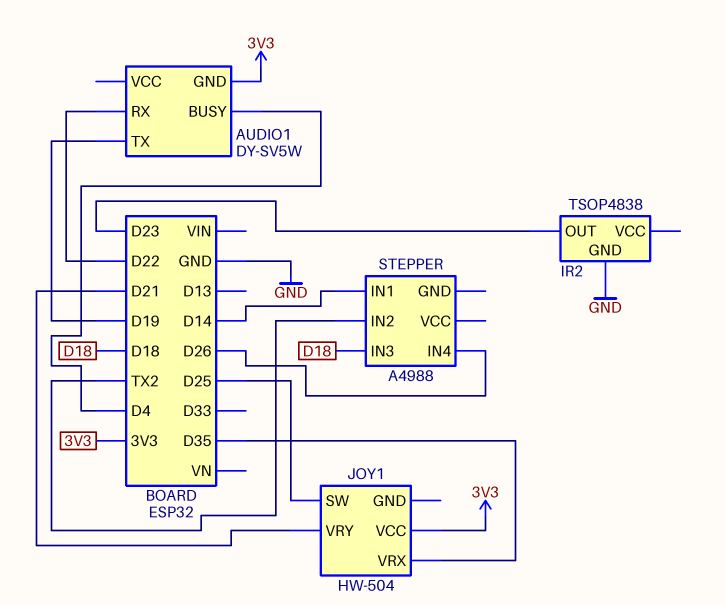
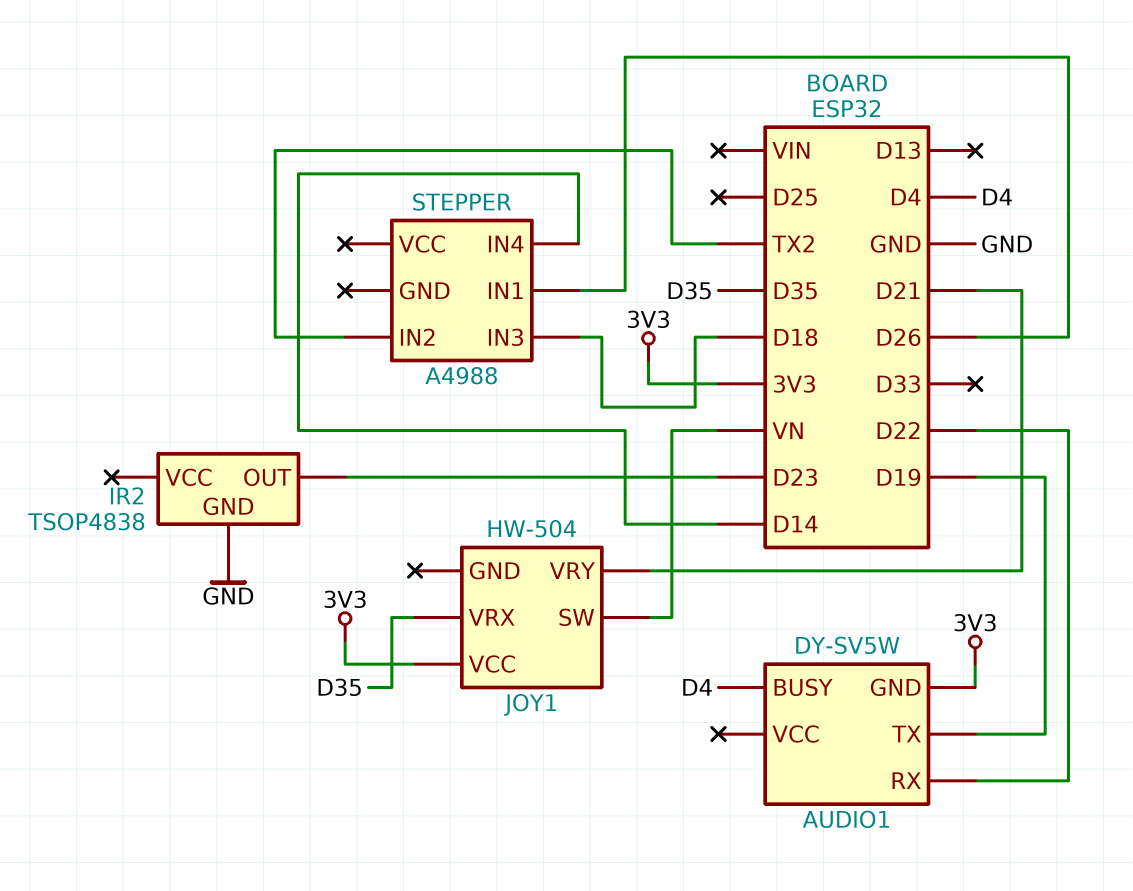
JOY1 pin SW: D25 -> VN
STEPPER pin IN1: D14 -> D26
STEPPER pin IN4: D26 -> D14

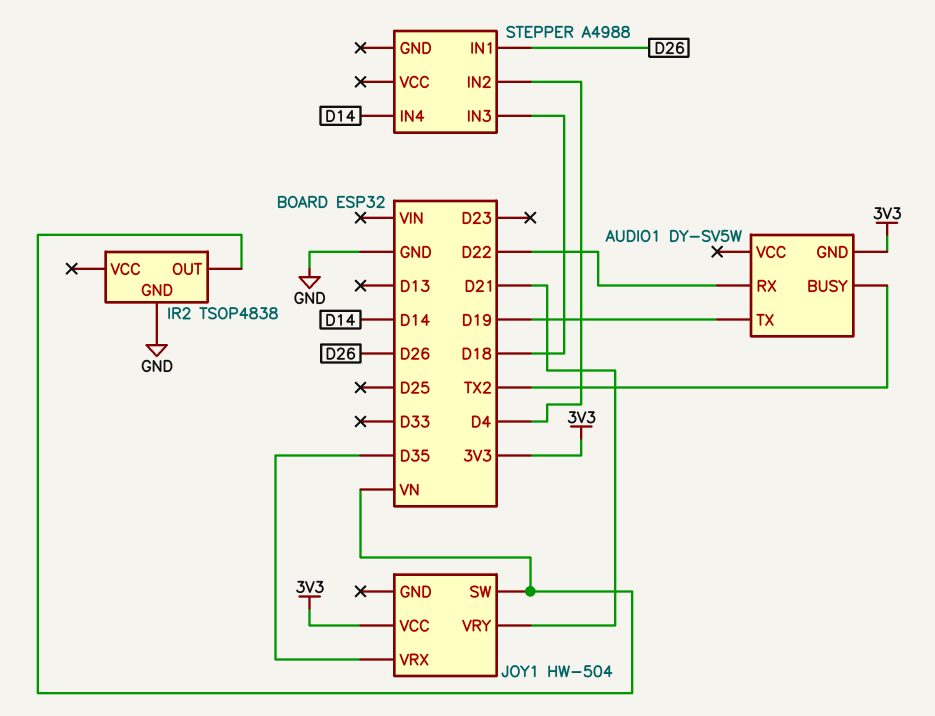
AUDIO1 pin BUSY: D4 -> TX2
IR2 pin OUT: D23 -> VN
STEPPER pin IN2: TX2 -> D4

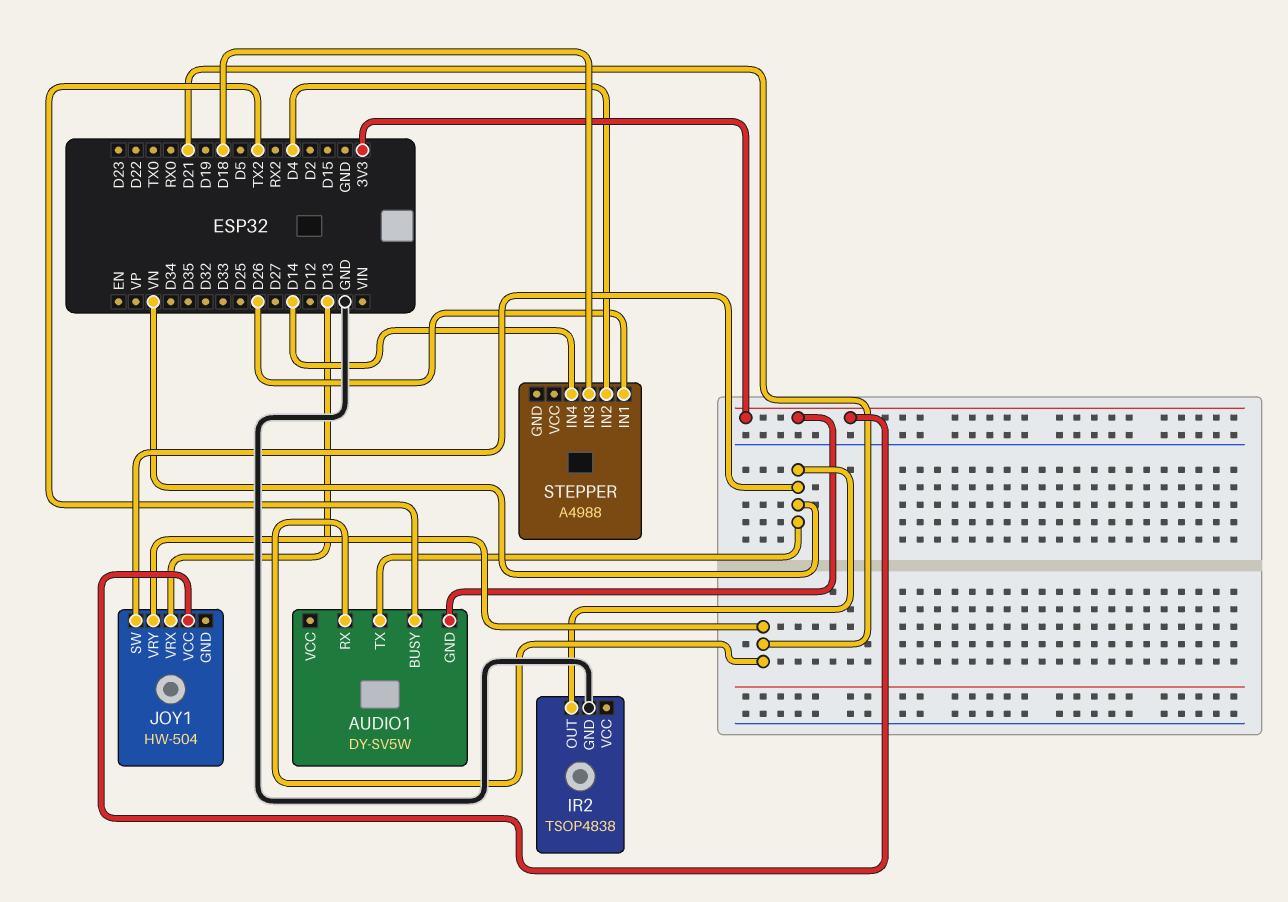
AUDIO1 pin RX: D22 -> D21
AUDIO1 pin TX: D19 -> VN
JOY1 pin VRX: D35 -> D13

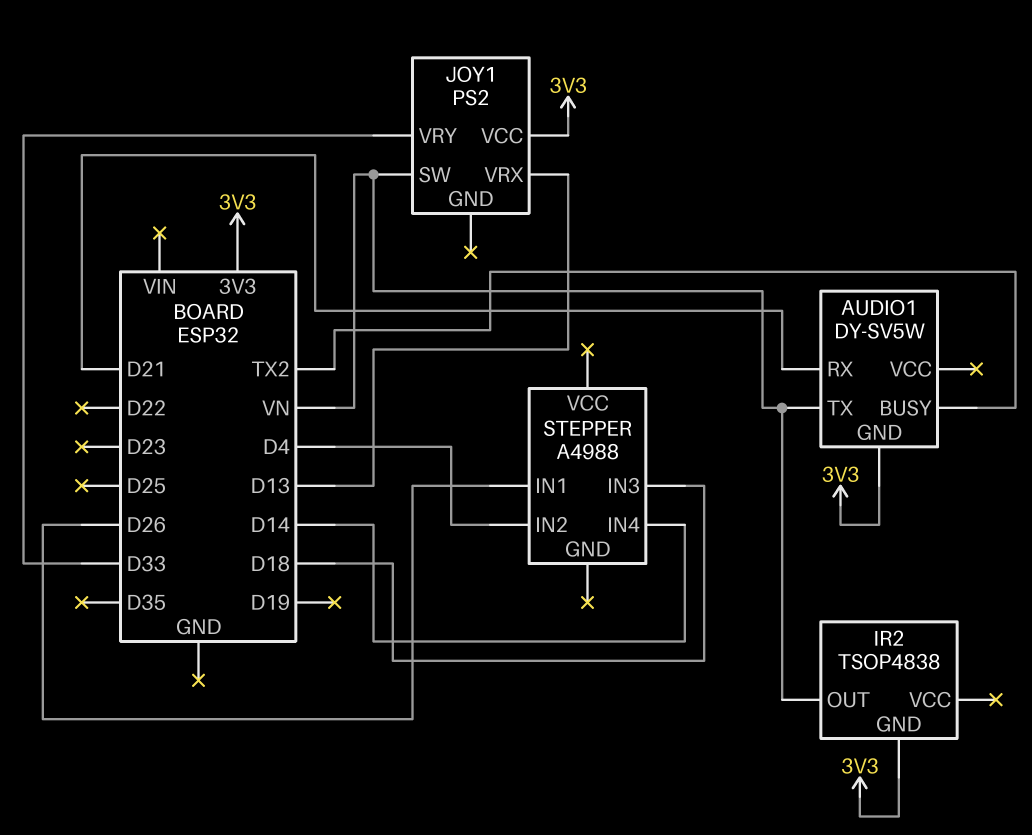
IR2 pin GND: GND -> 3V3
JOY1: HW-504 -> PS2
JOY1 pin VRY: D21 -> D33

